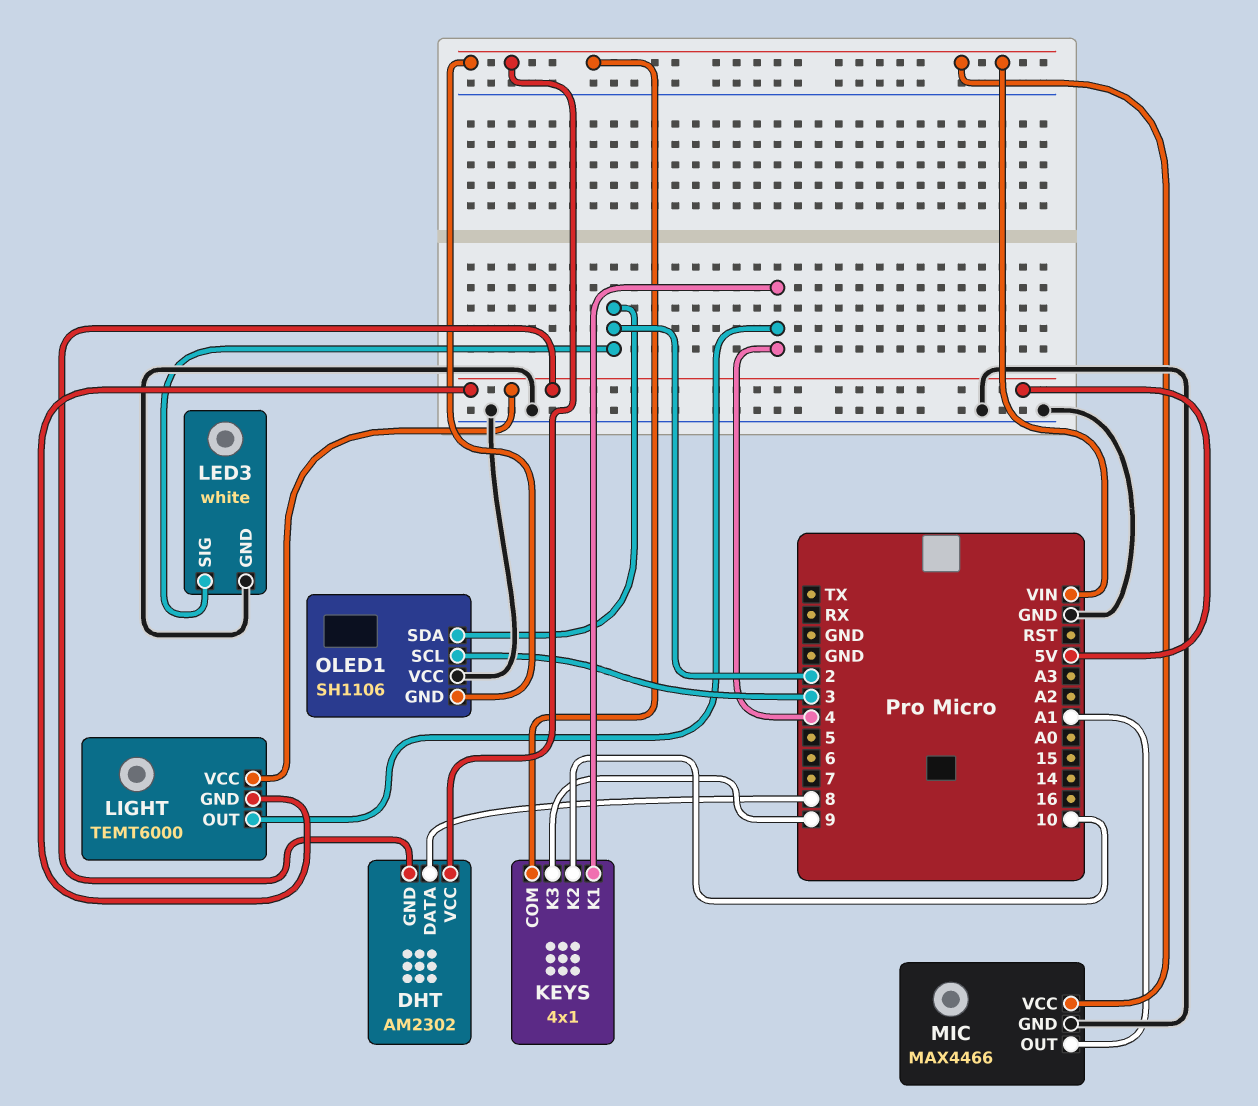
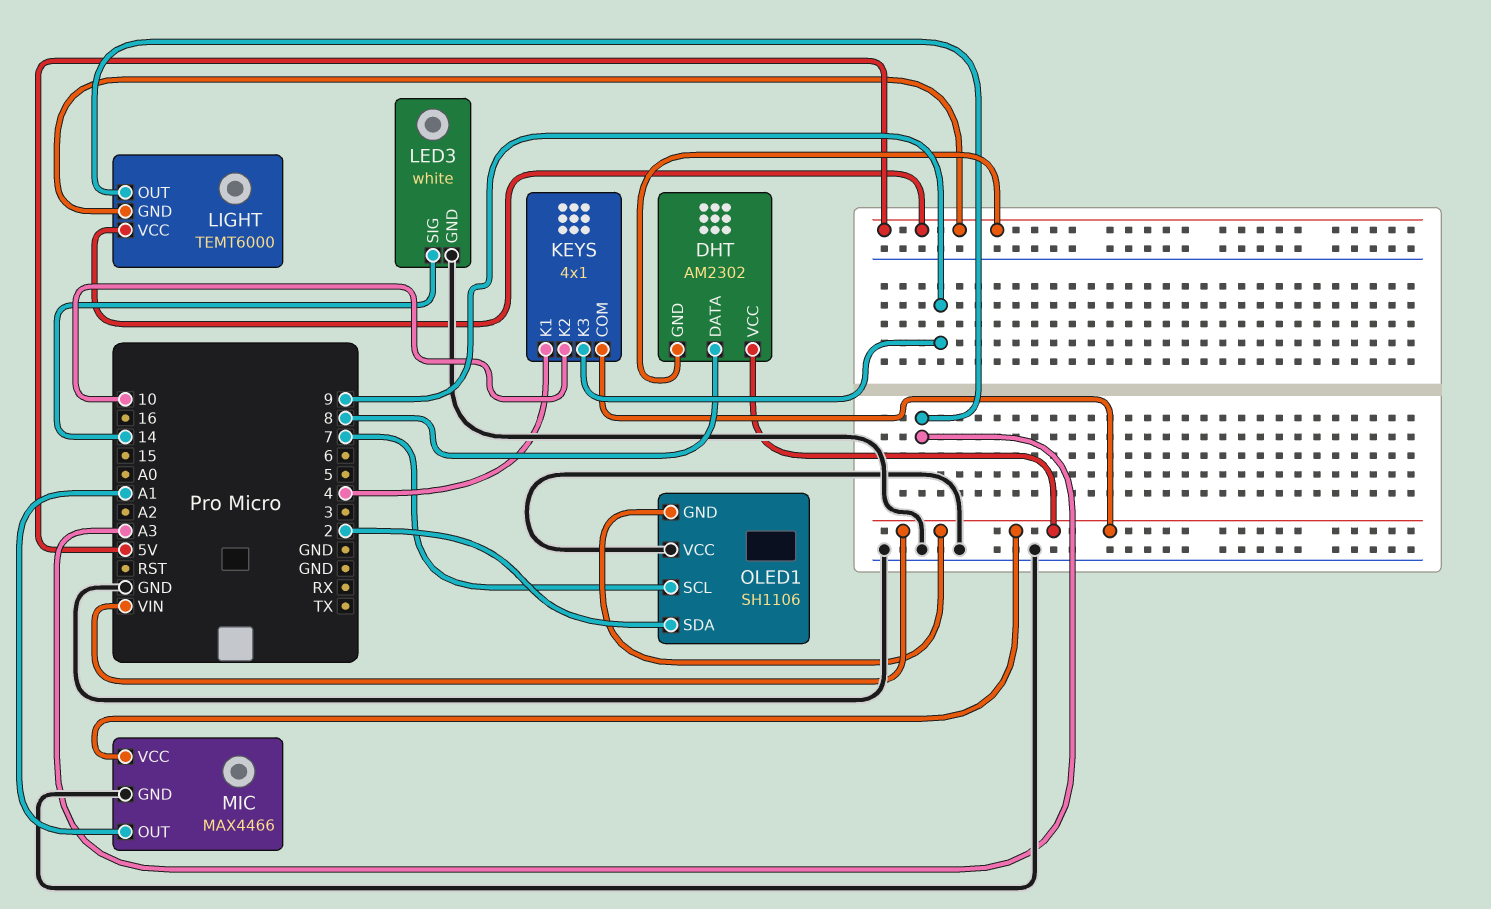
LED3 pin SIG: 2 -> 14
LIGHT pin OUT: 4 -> A3
OLED1 pin SCL: 3 -> 7

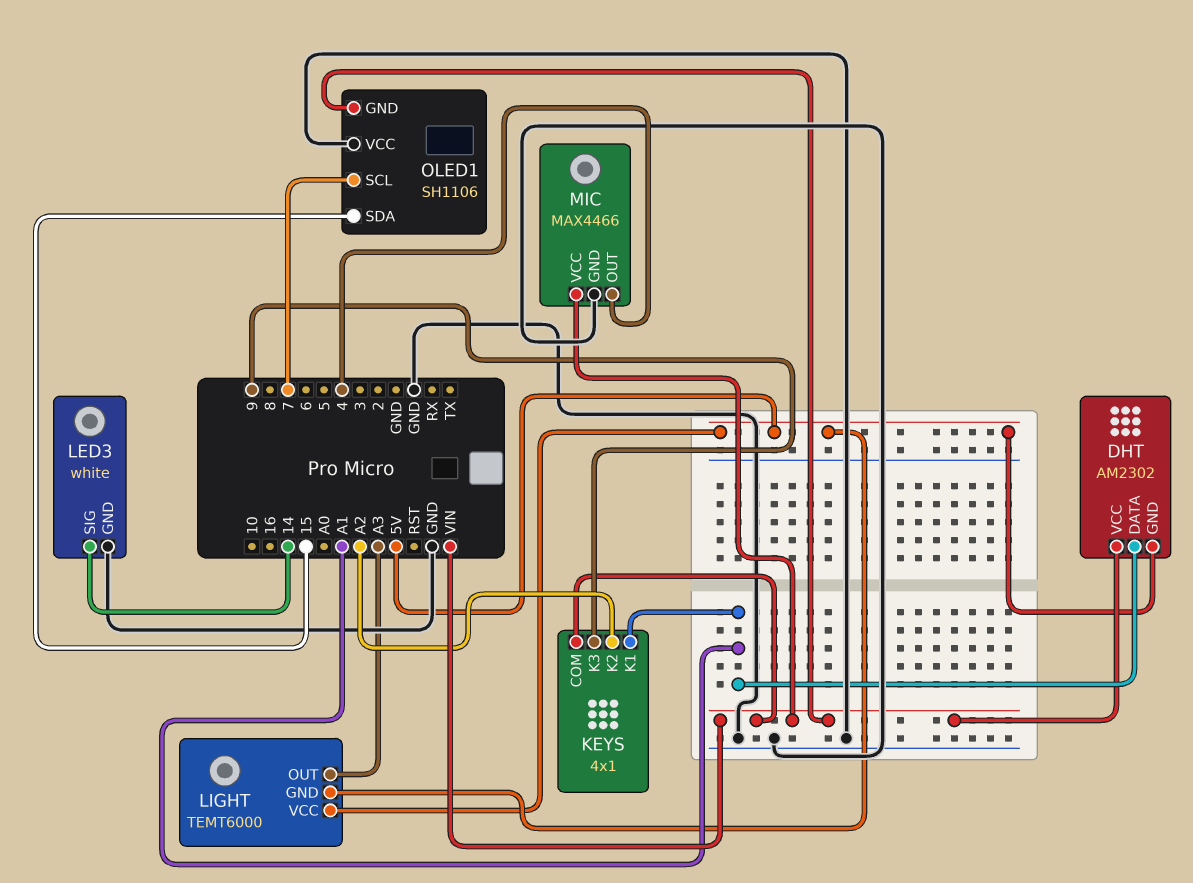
DHT pin DATA: 8 -> A1
KEYS pin K1: 4 -> A1
KEYS pin K2: 10 -> A2
MIC pin OUT: A1 -> 4
OLED1 pin SDA: 2 -> 15

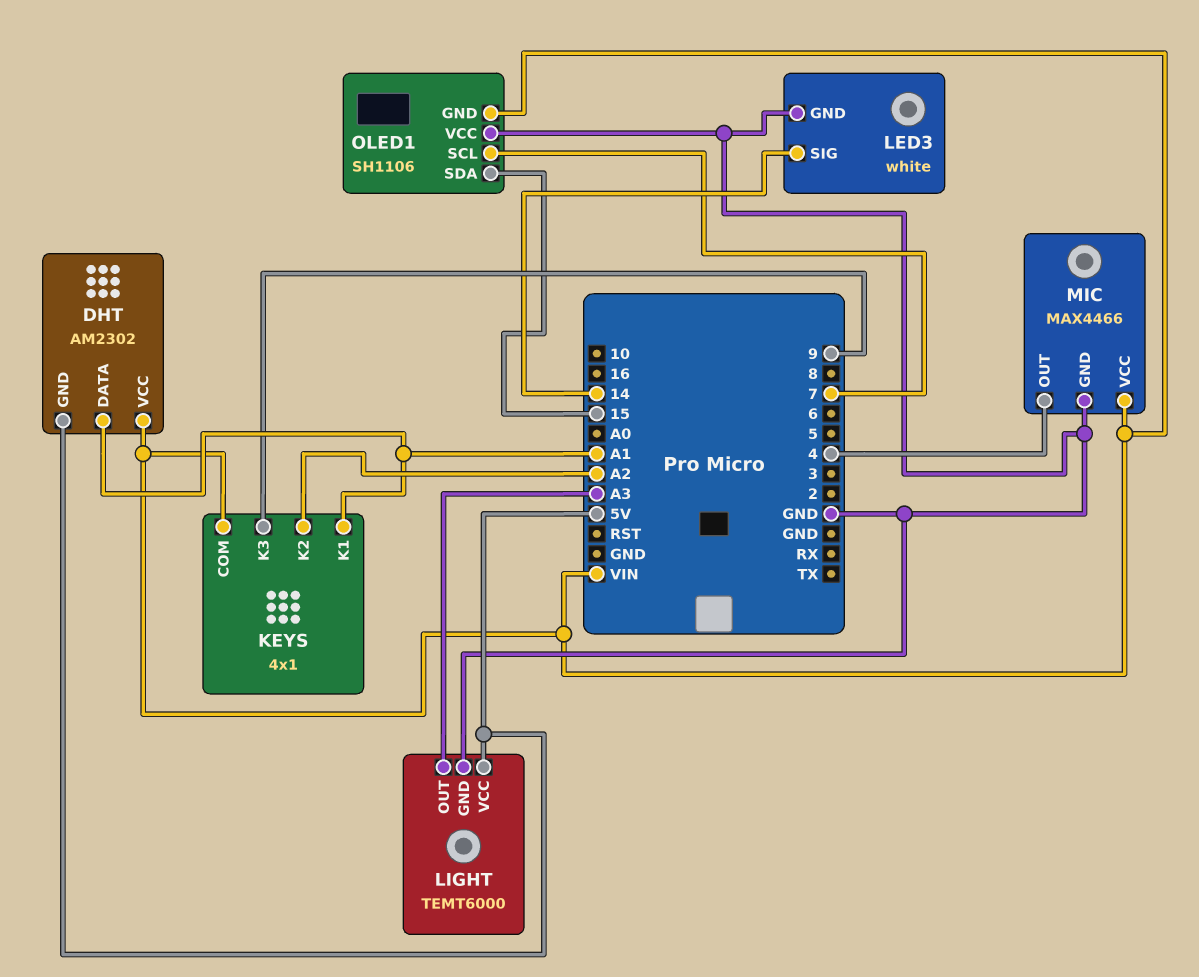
LIGHT pin GND: 5V -> GND

